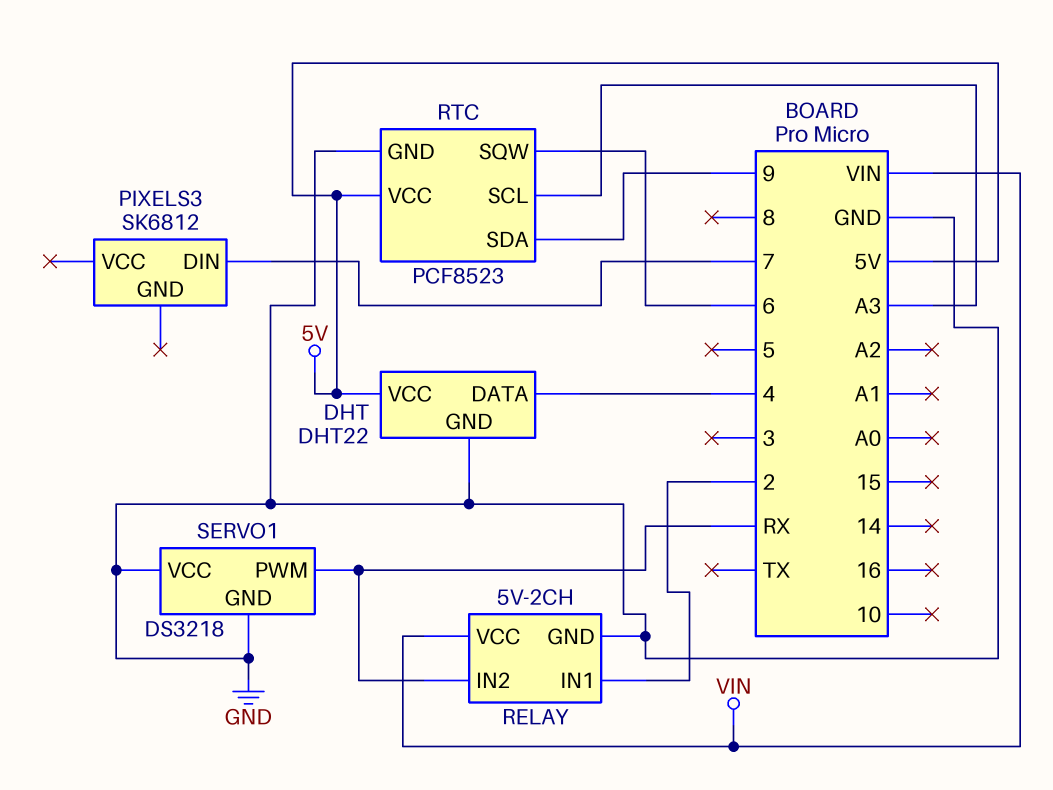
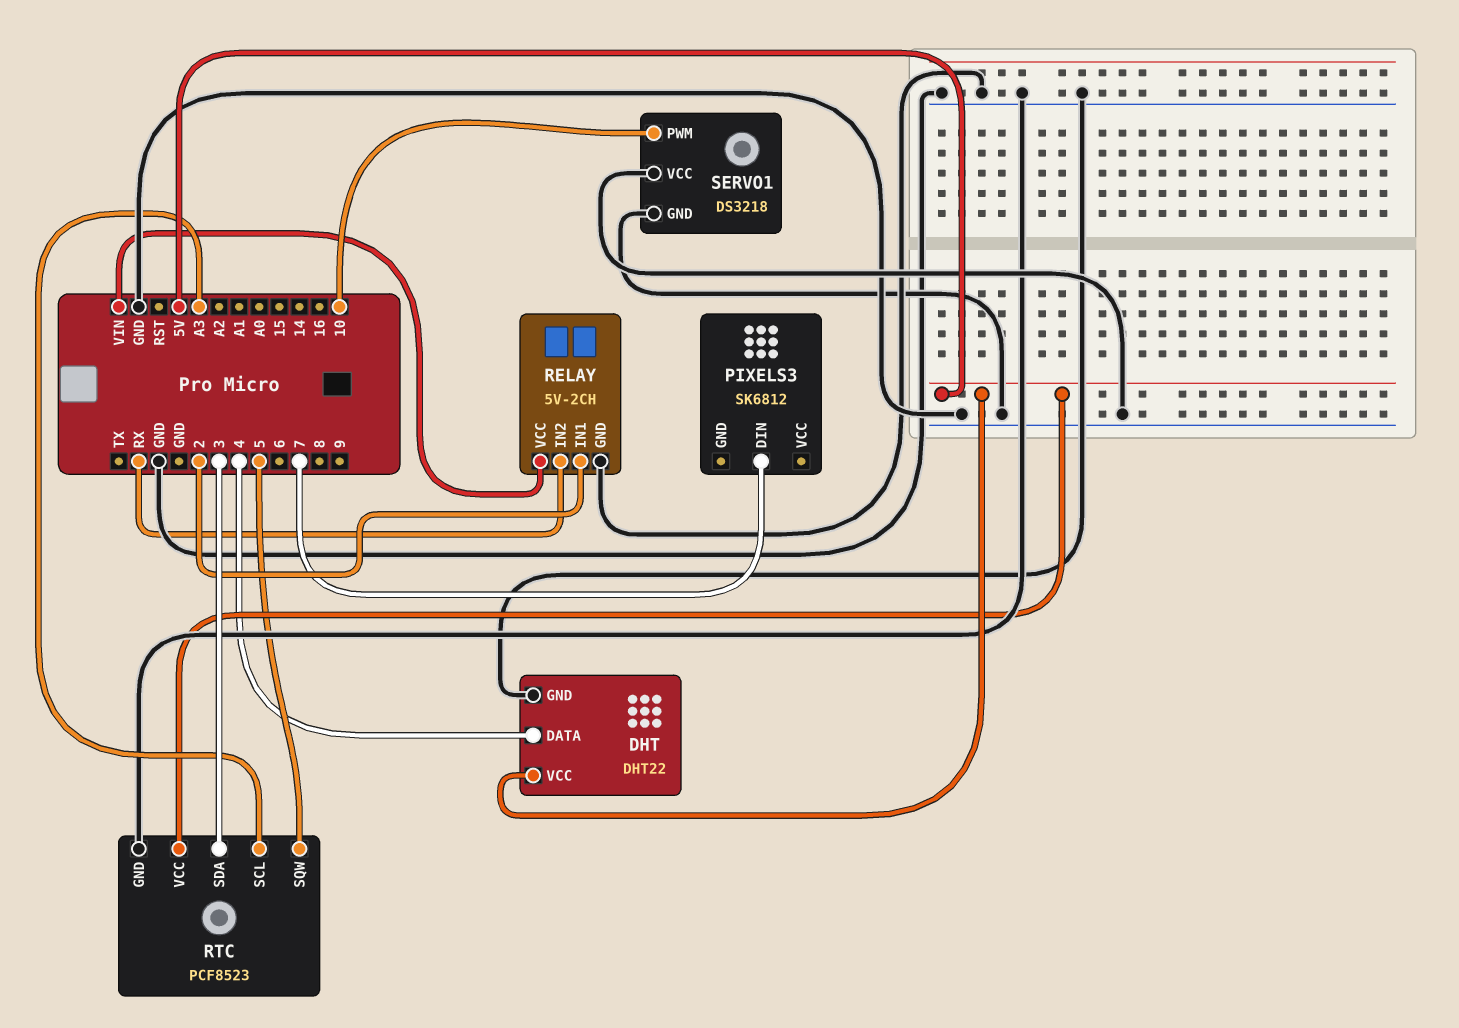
RTC pin SDA: 9 -> 3
RTC pin SQW: 6 -> 5
SERVO1 pin PWM: RX -> 10

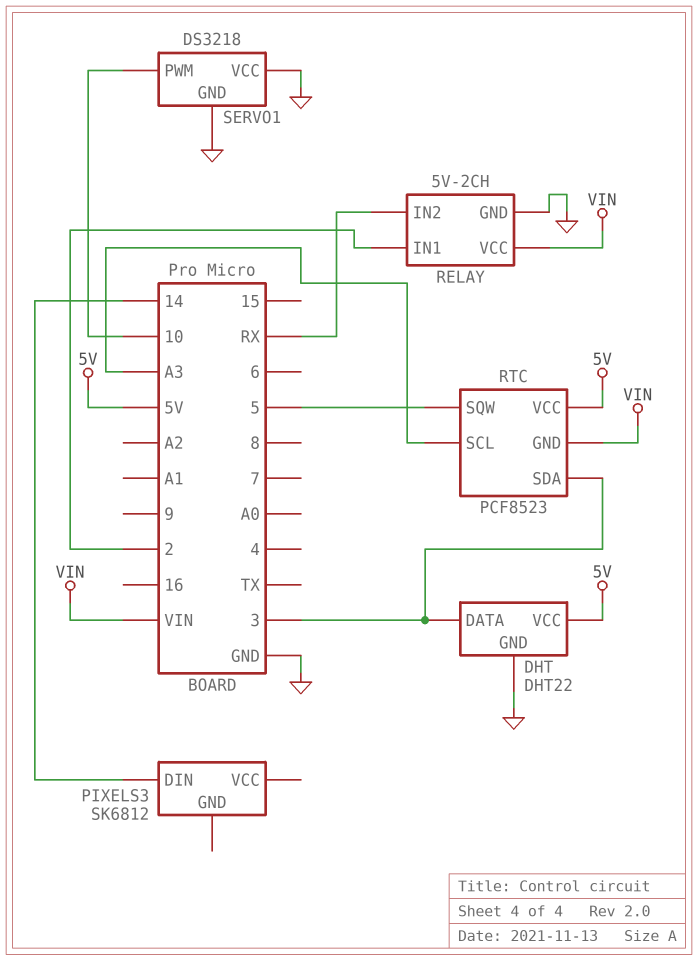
DHT pin DATA: 4 -> 3
PIXELS3 pin DIN: 7 -> 14
RTC pin GND: GND -> VIN

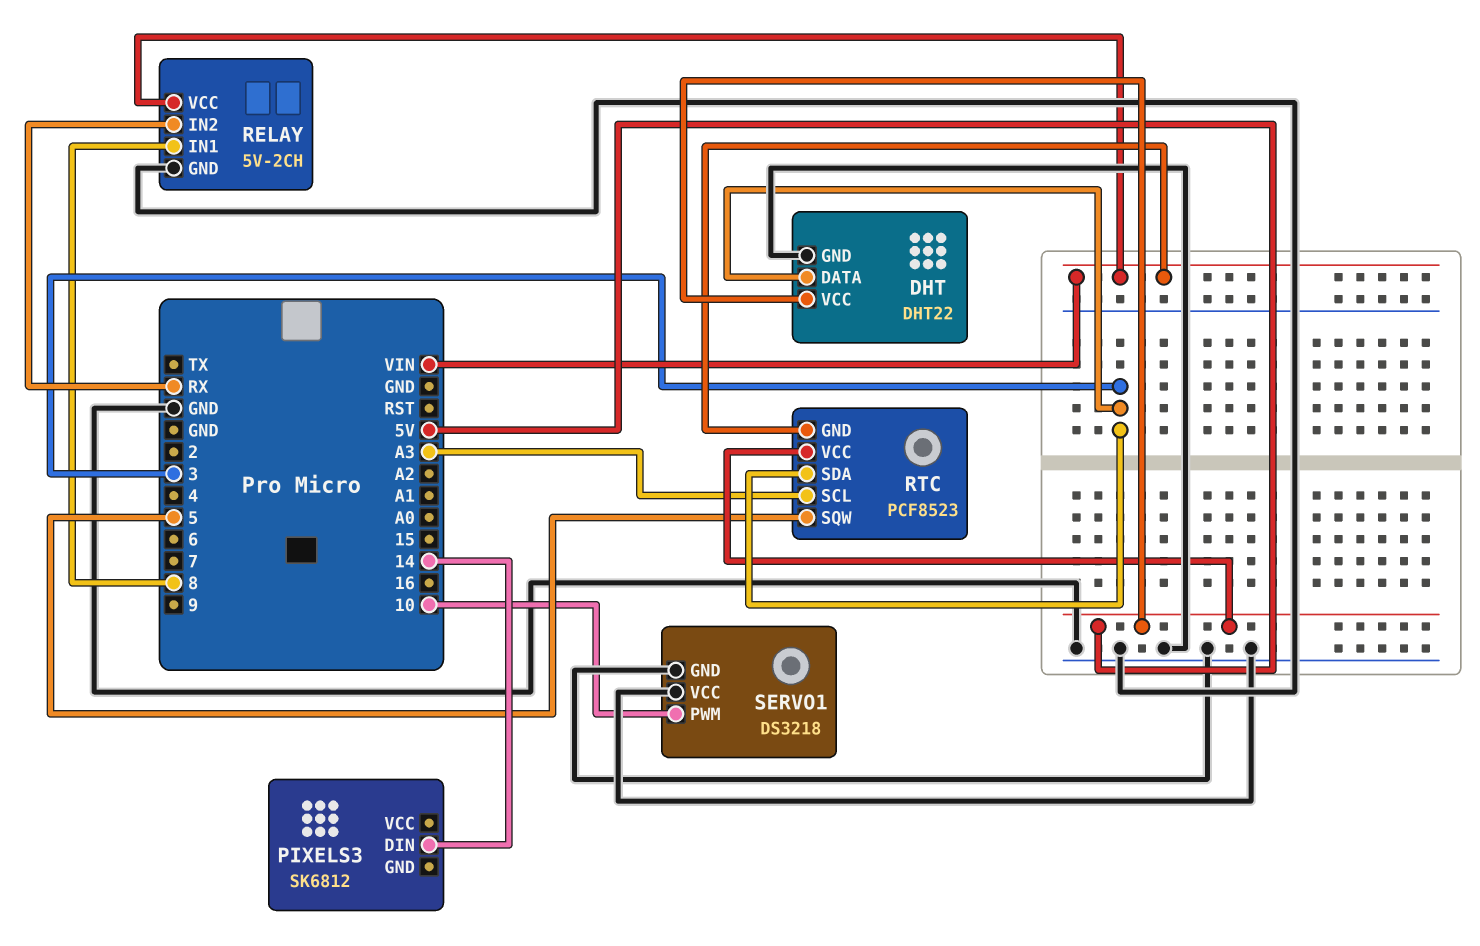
RELAY pin IN1: 2 -> 8

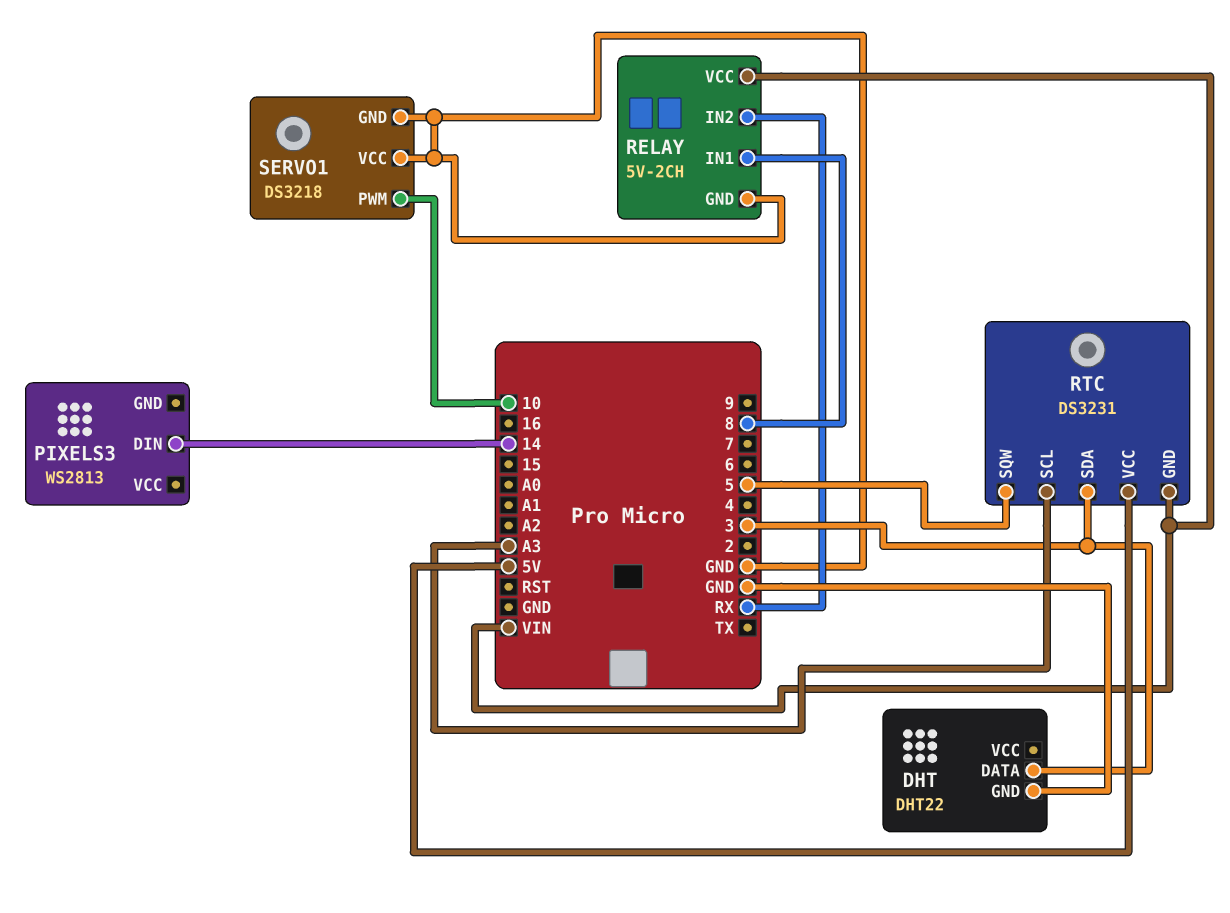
DHT pin VCC: 5V -> none
PIXELS3: SK6812 -> WS2813
RTC: PCF8523 -> DS3231

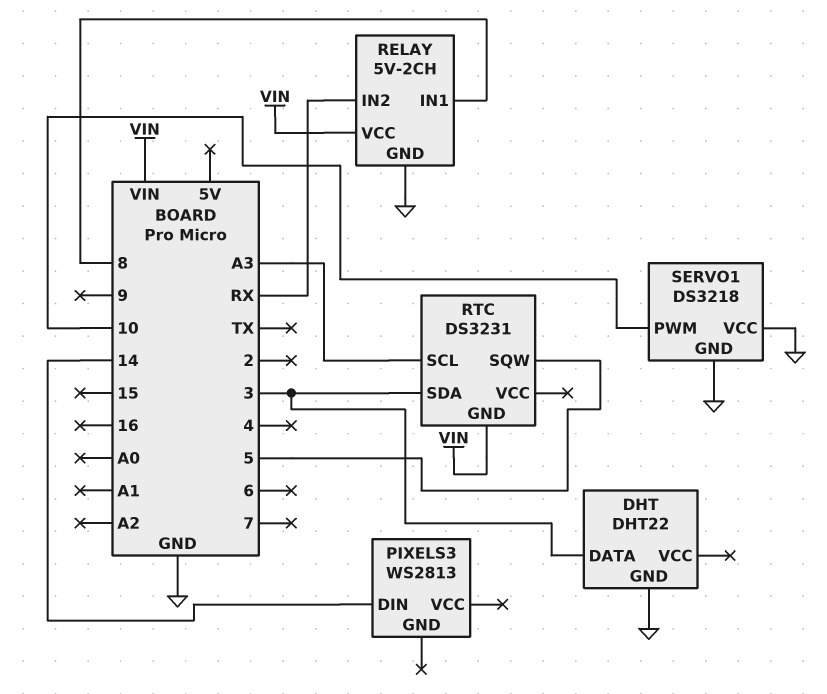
RTC pin VCC: 5V -> none

